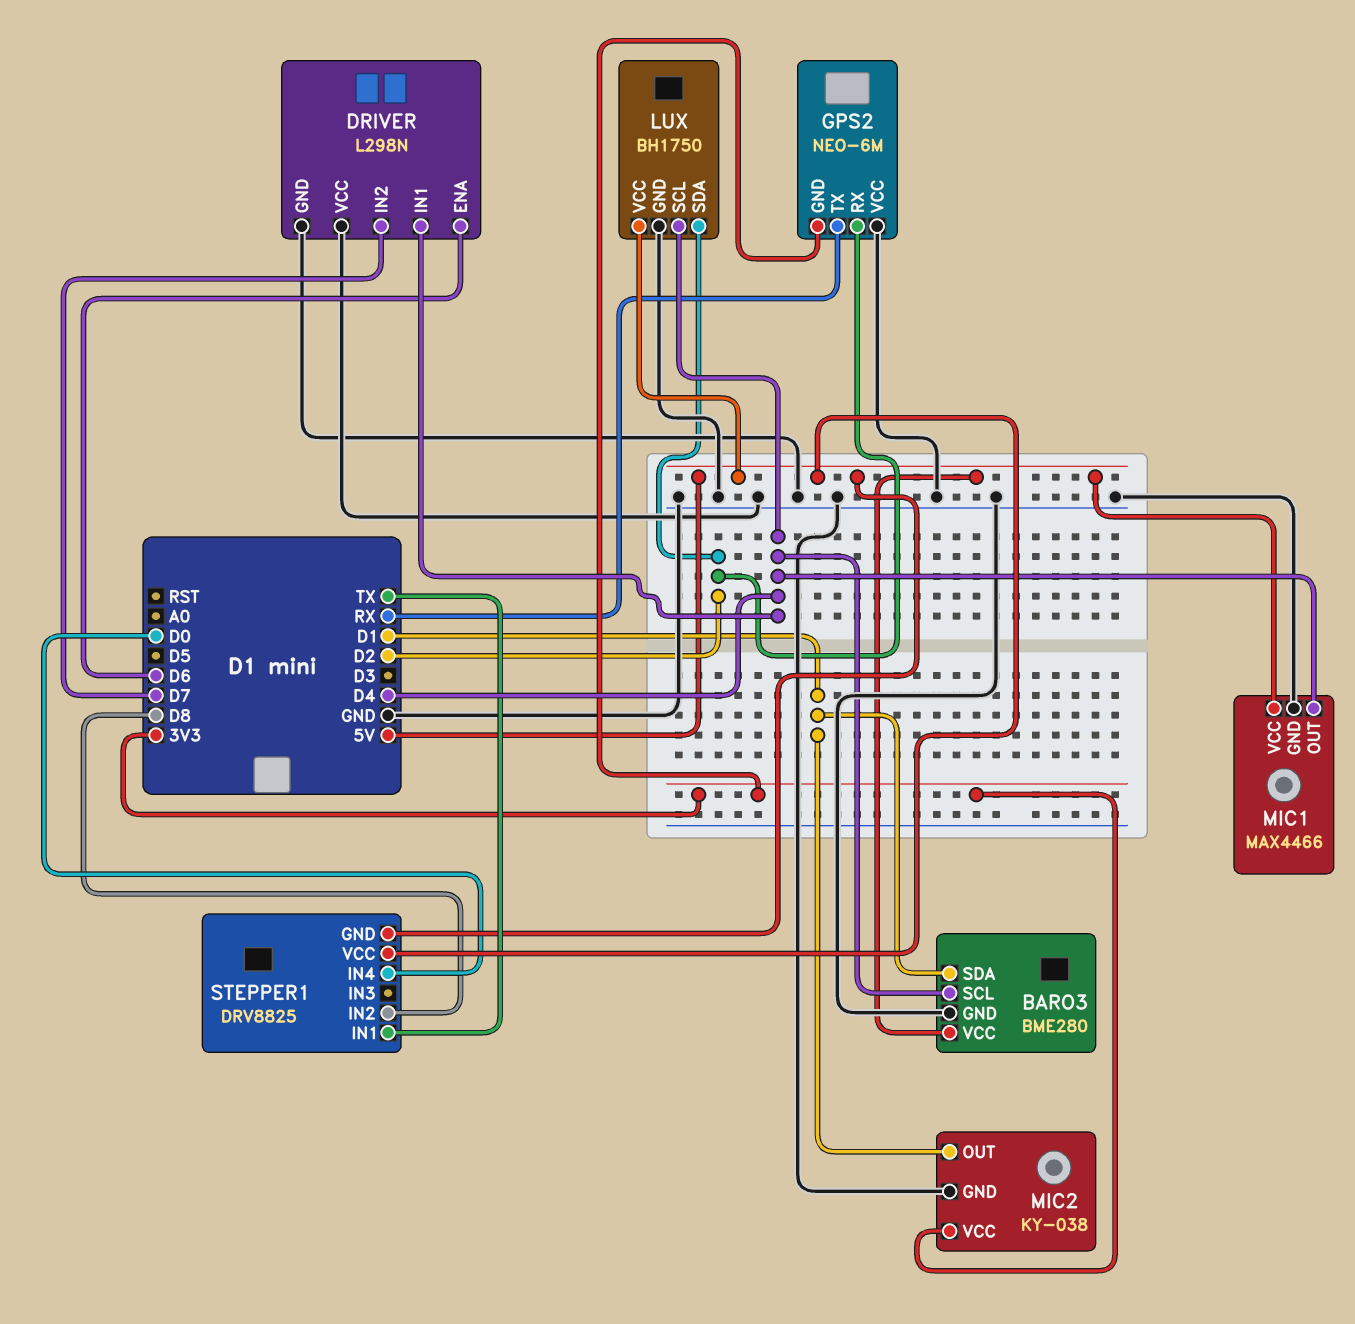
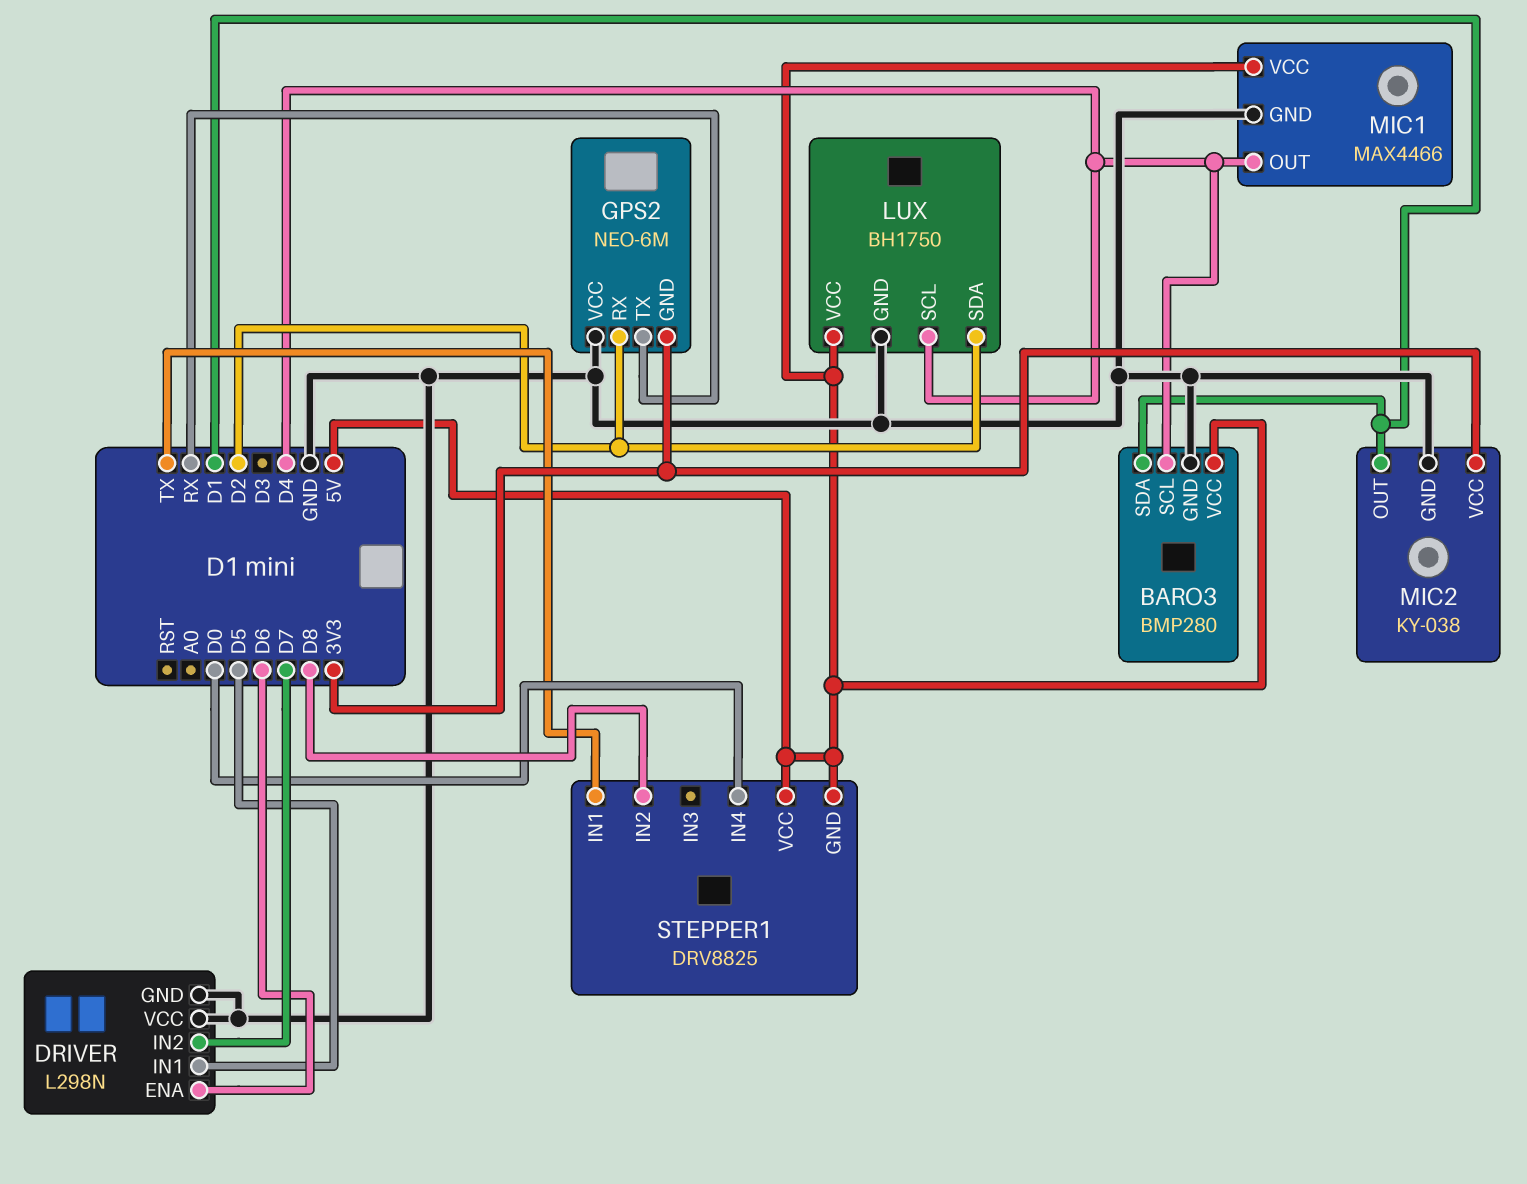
BARO3: BME280 -> BMP280
DRIVER pin IN1: D4 -> D5

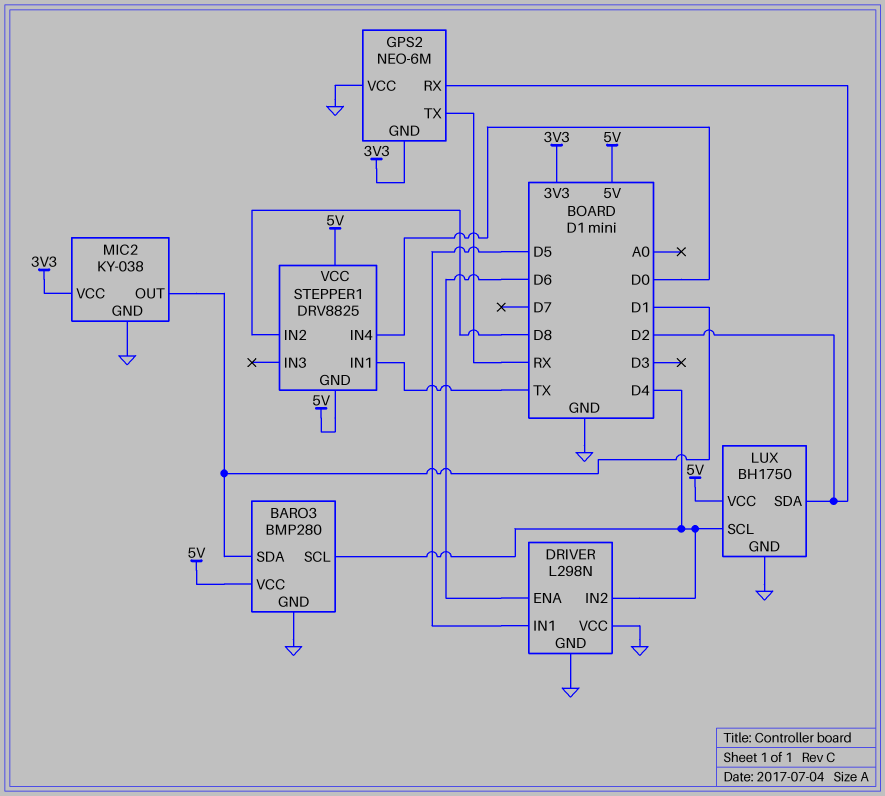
DRIVER pin IN2: D7 -> D4
MIC1: MAX4466 -> none
MIC1 pin GND: GND -> none
MIC1 pin OUT: D4 -> none
MIC1 pin VCC: 5V -> none

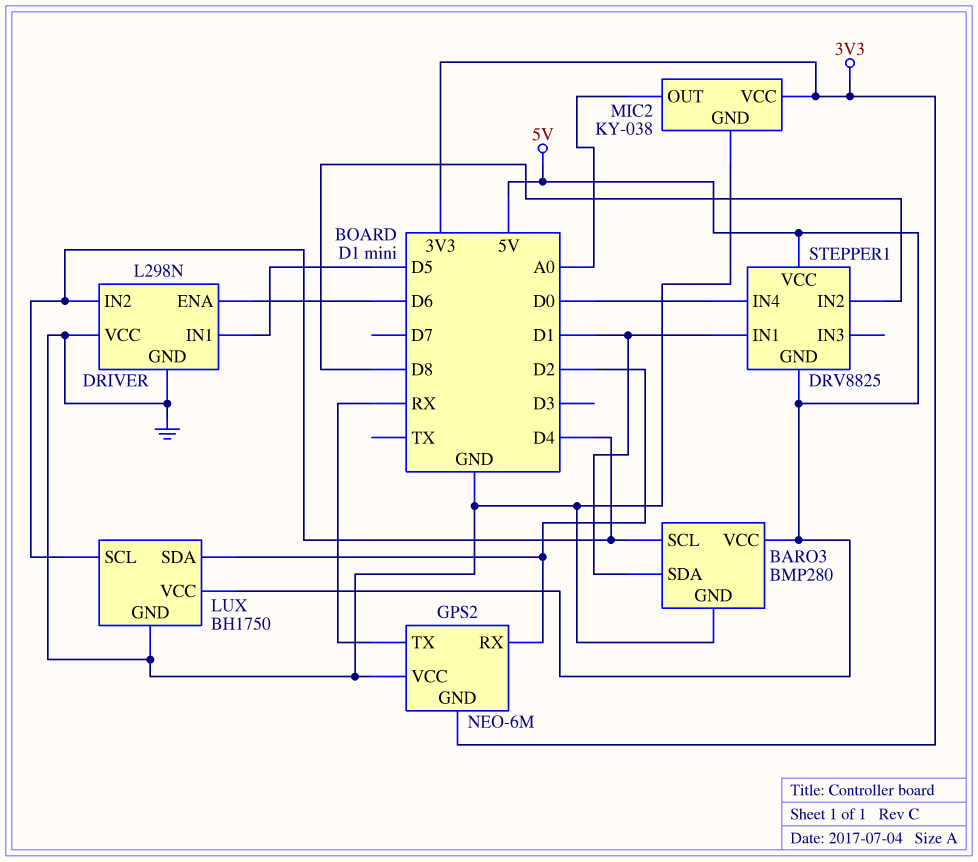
MIC2 pin OUT: D1 -> A0
STEPPER1 pin IN1: TX -> D1

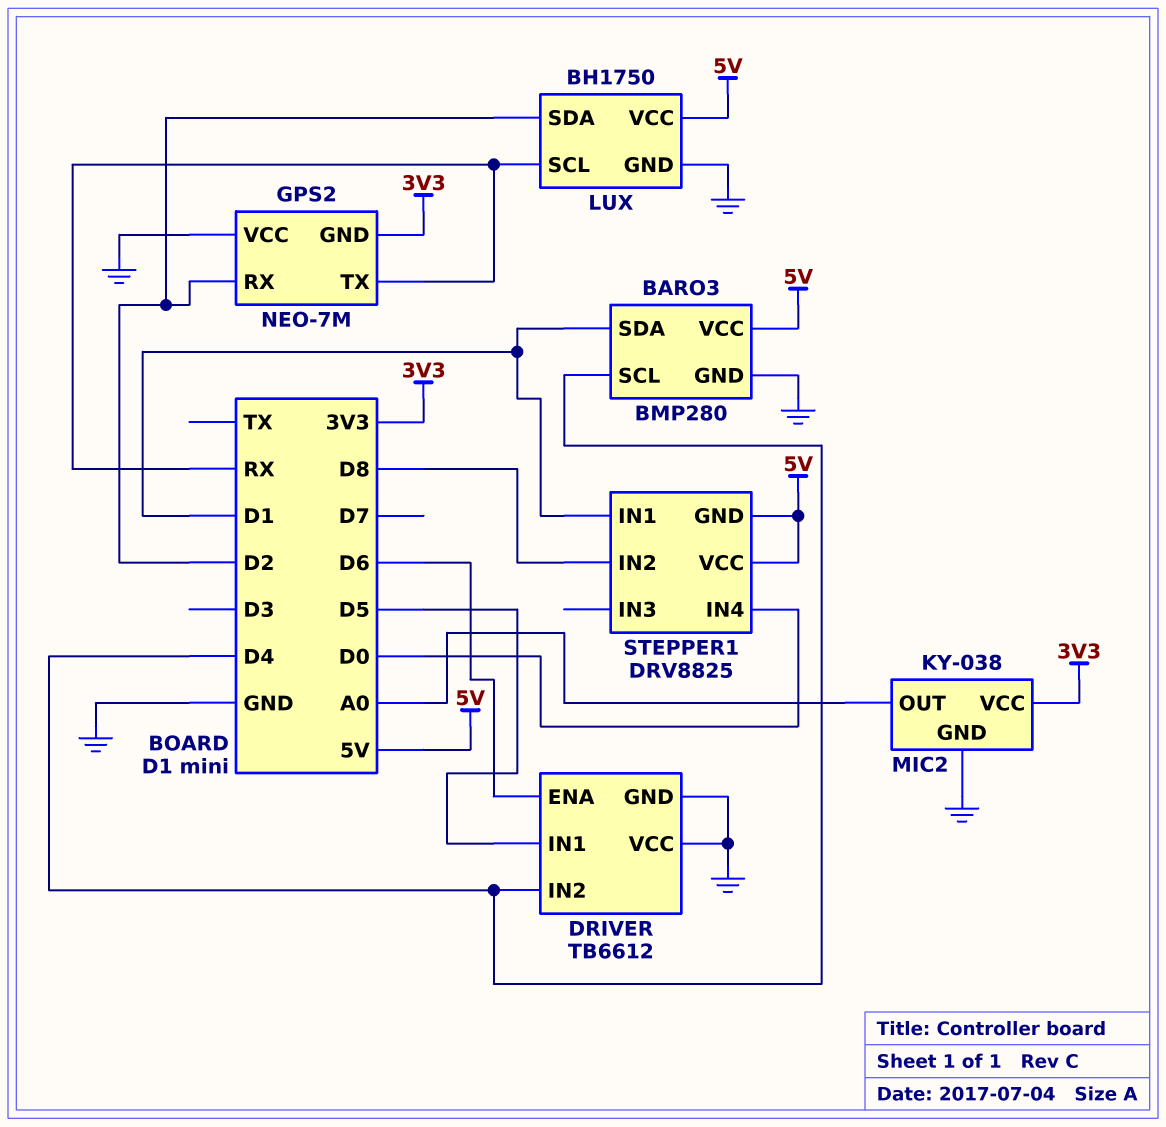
DRIVER: L298N -> TB6612
GPS2: NEO-6M -> NEO-7M
LUX pin SCL: D4 -> RX

